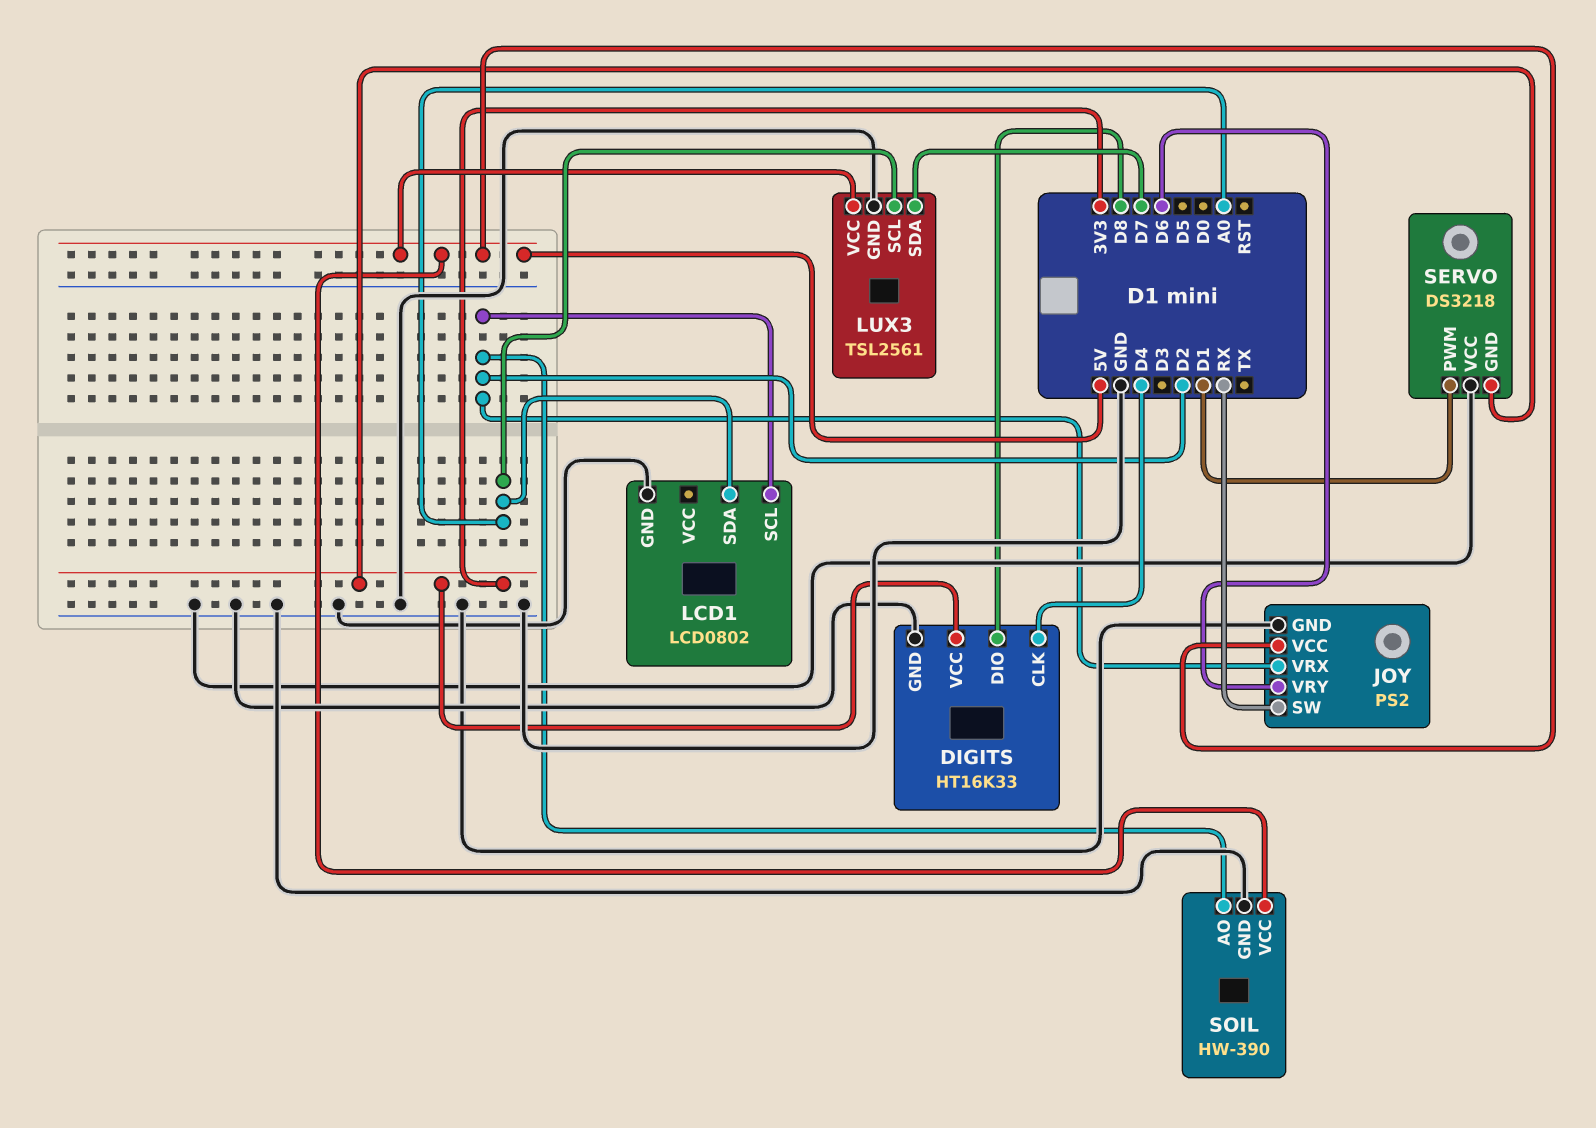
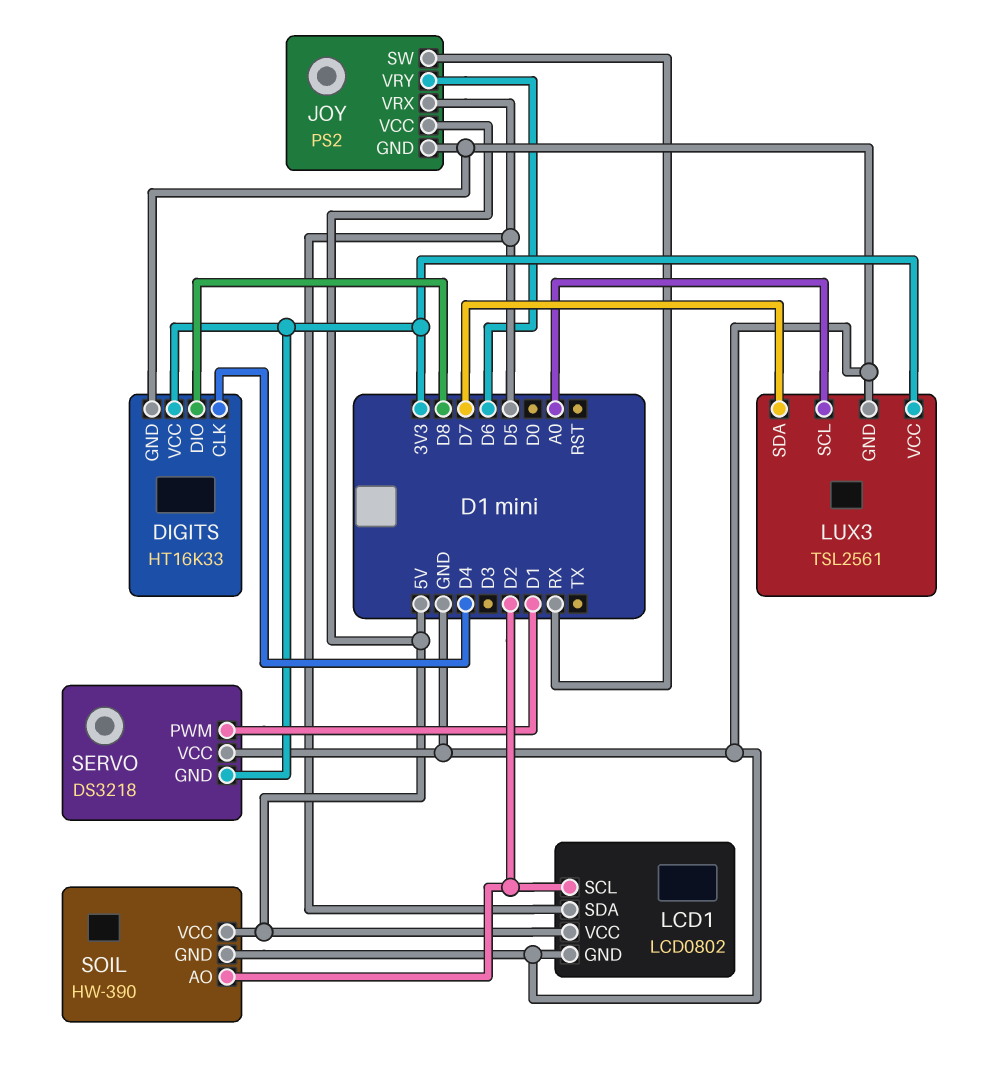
JOY pin VRX: D2 -> D5
LCD1 pin SDA: A0 -> D5
LCD1 pin VCC: none -> 5V
LUX3 pin VCC: 5V -> 3V3

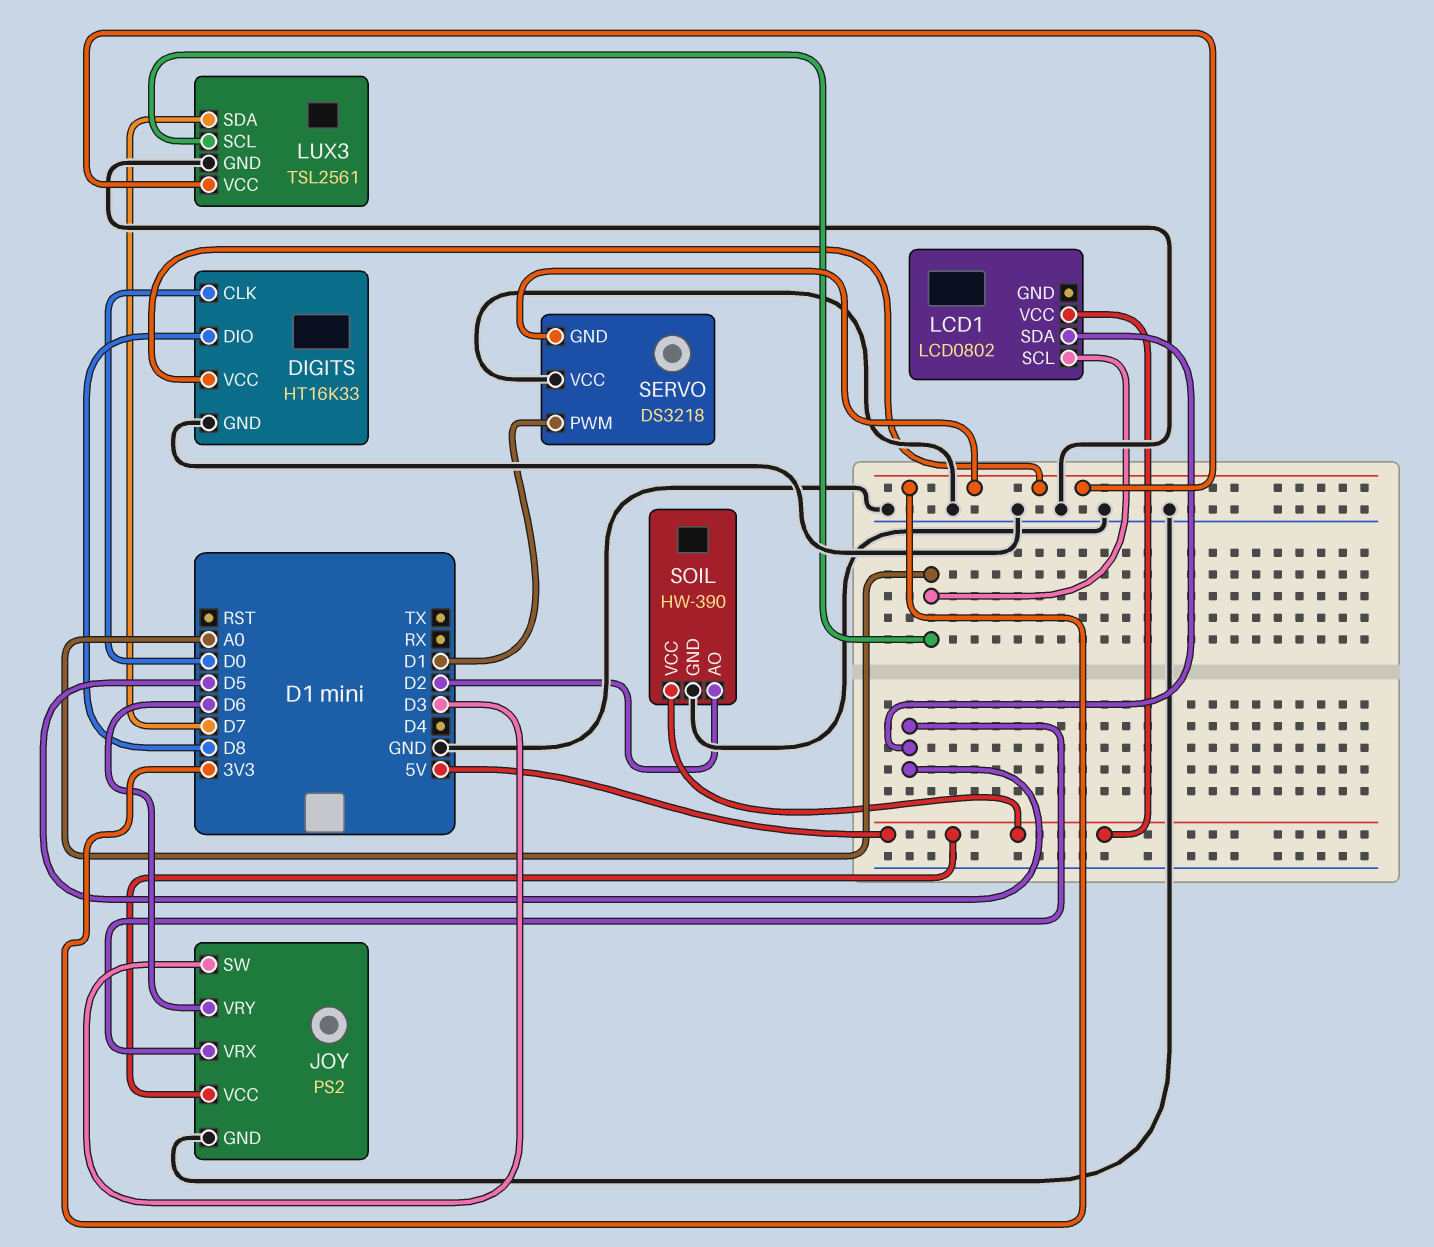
DIGITS pin CLK: D4 -> D0
JOY pin SW: RX -> D3
LCD1 pin GND: GND -> none
LCD1 pin SCL: D2 -> A0

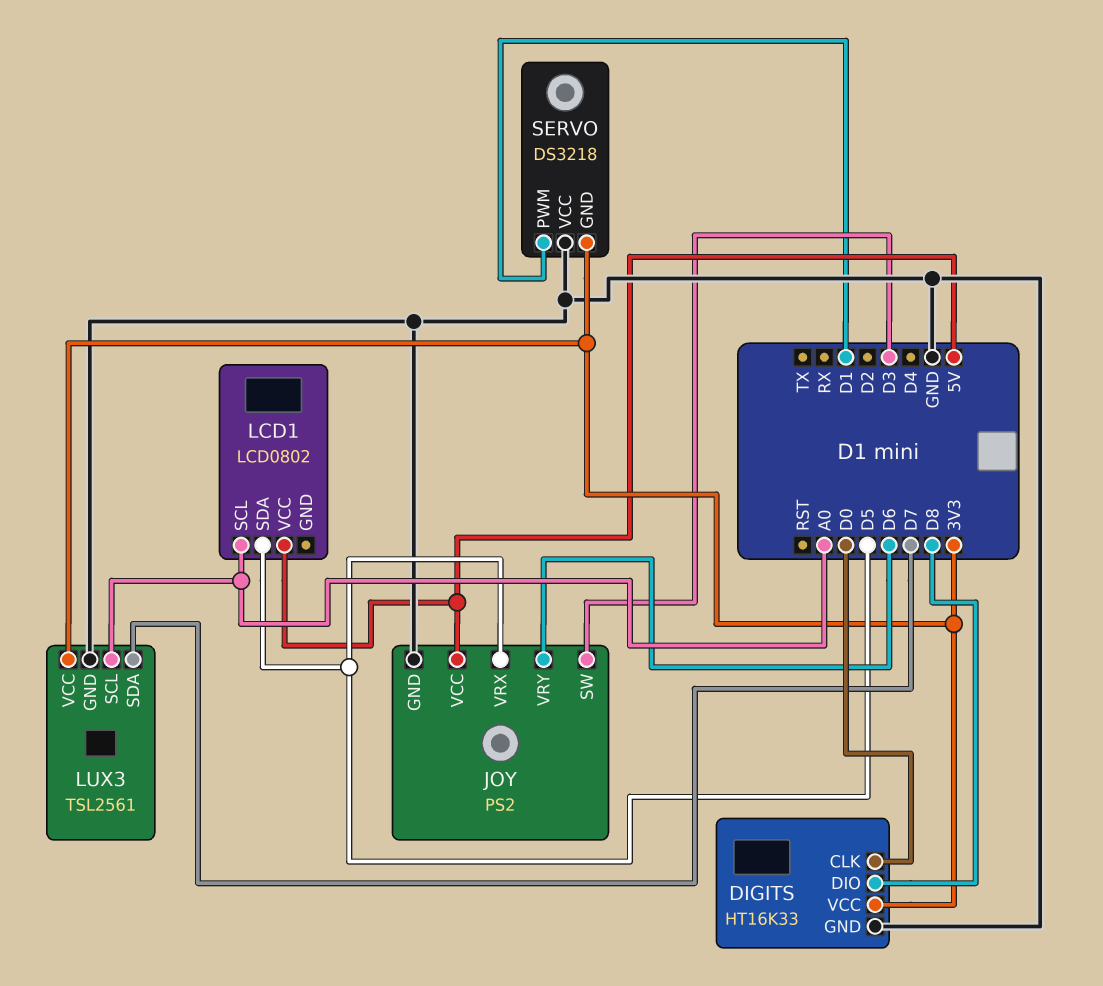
SOIL: HW-390 -> none
SOIL pin AO: D2 -> none
SOIL pin GND: GND -> none
SOIL pin VCC: 5V -> none

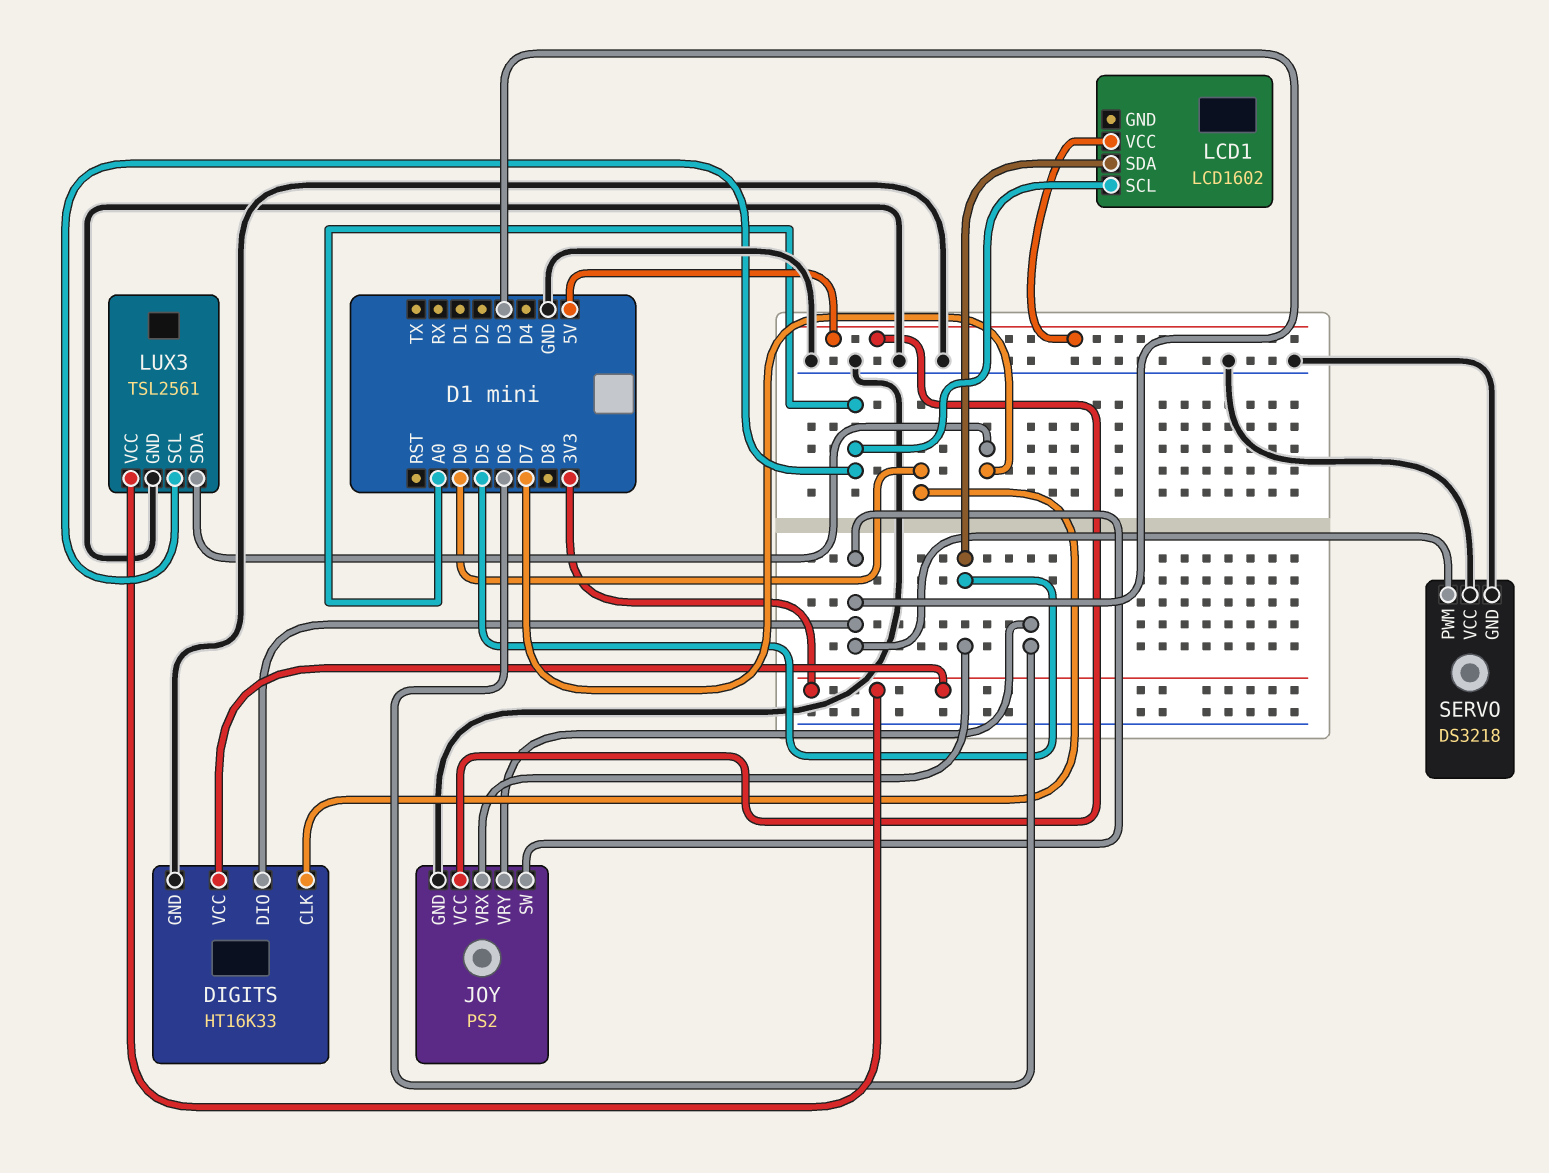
DIGITS pin DIO: D8 -> D3
LCD1: LCD0802 -> LCD1602
SERVO pin GND: 3V3 -> GND
SERVO pin PWM: D1 -> D3

